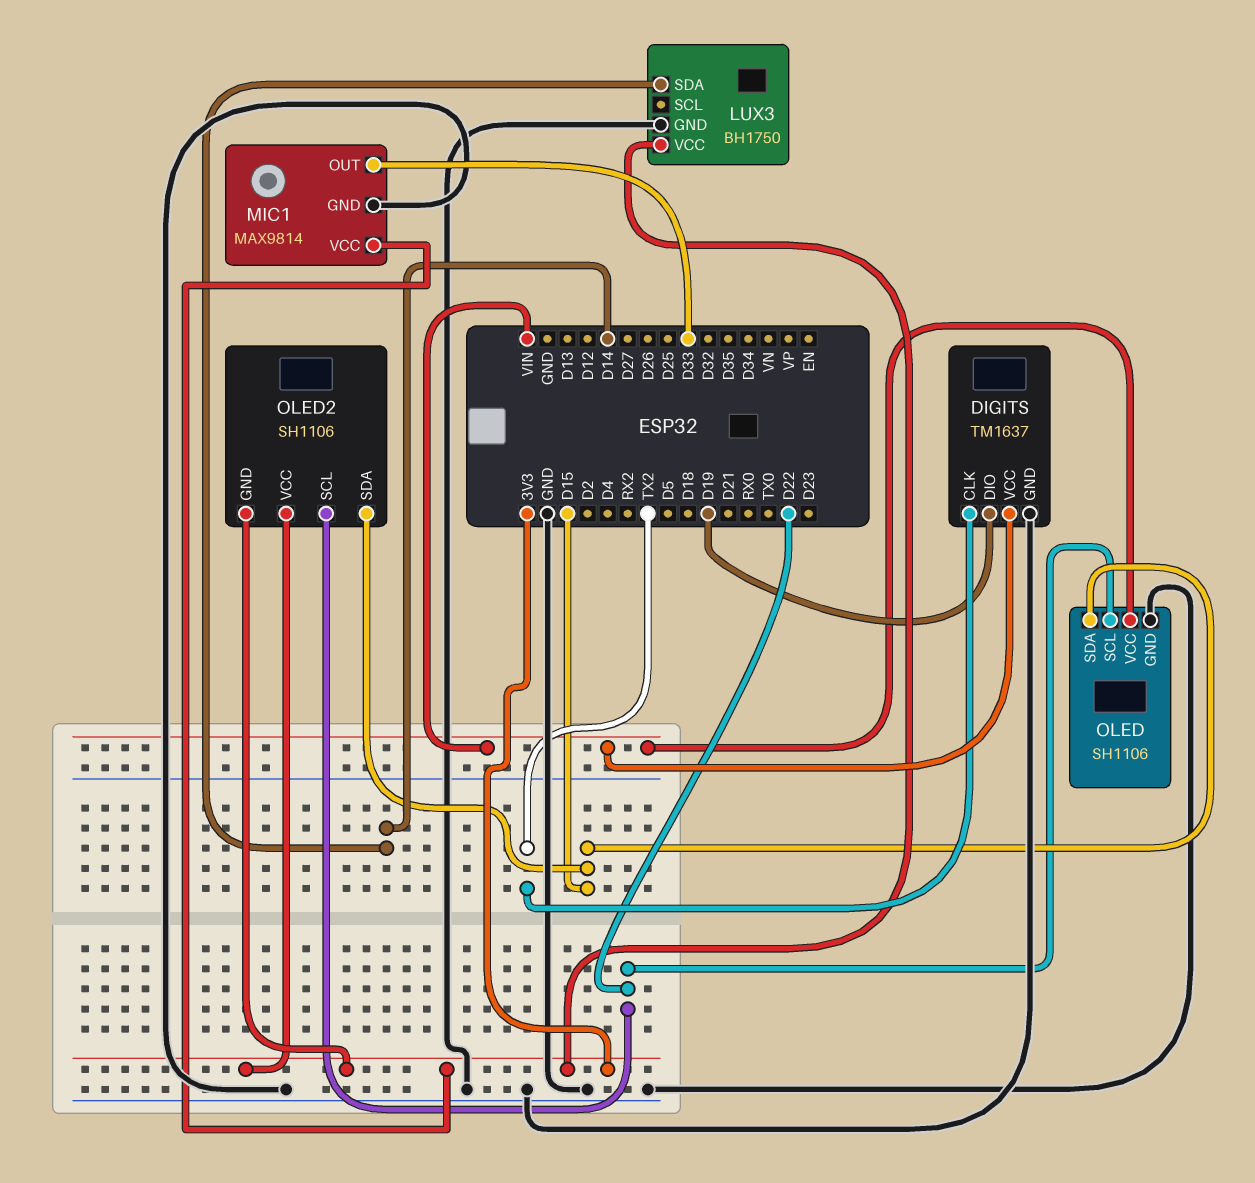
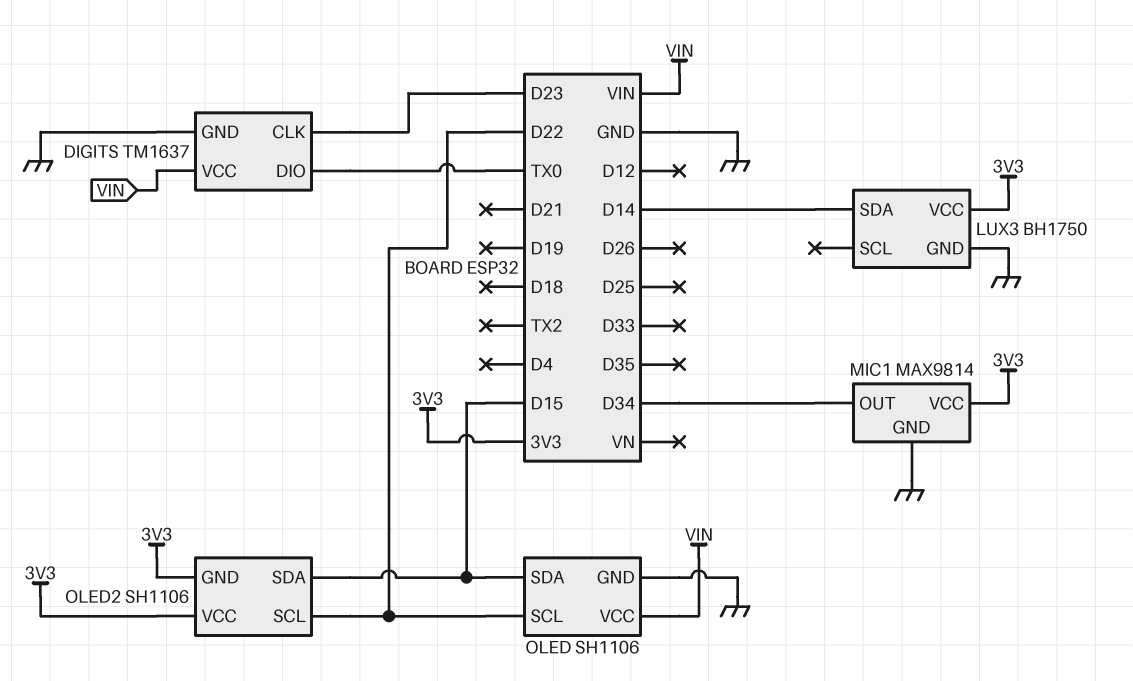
DIGITS pin CLK: TX2 -> D23
DIGITS pin DIO: D19 -> TX0
MIC1 pin OUT: D33 -> D34

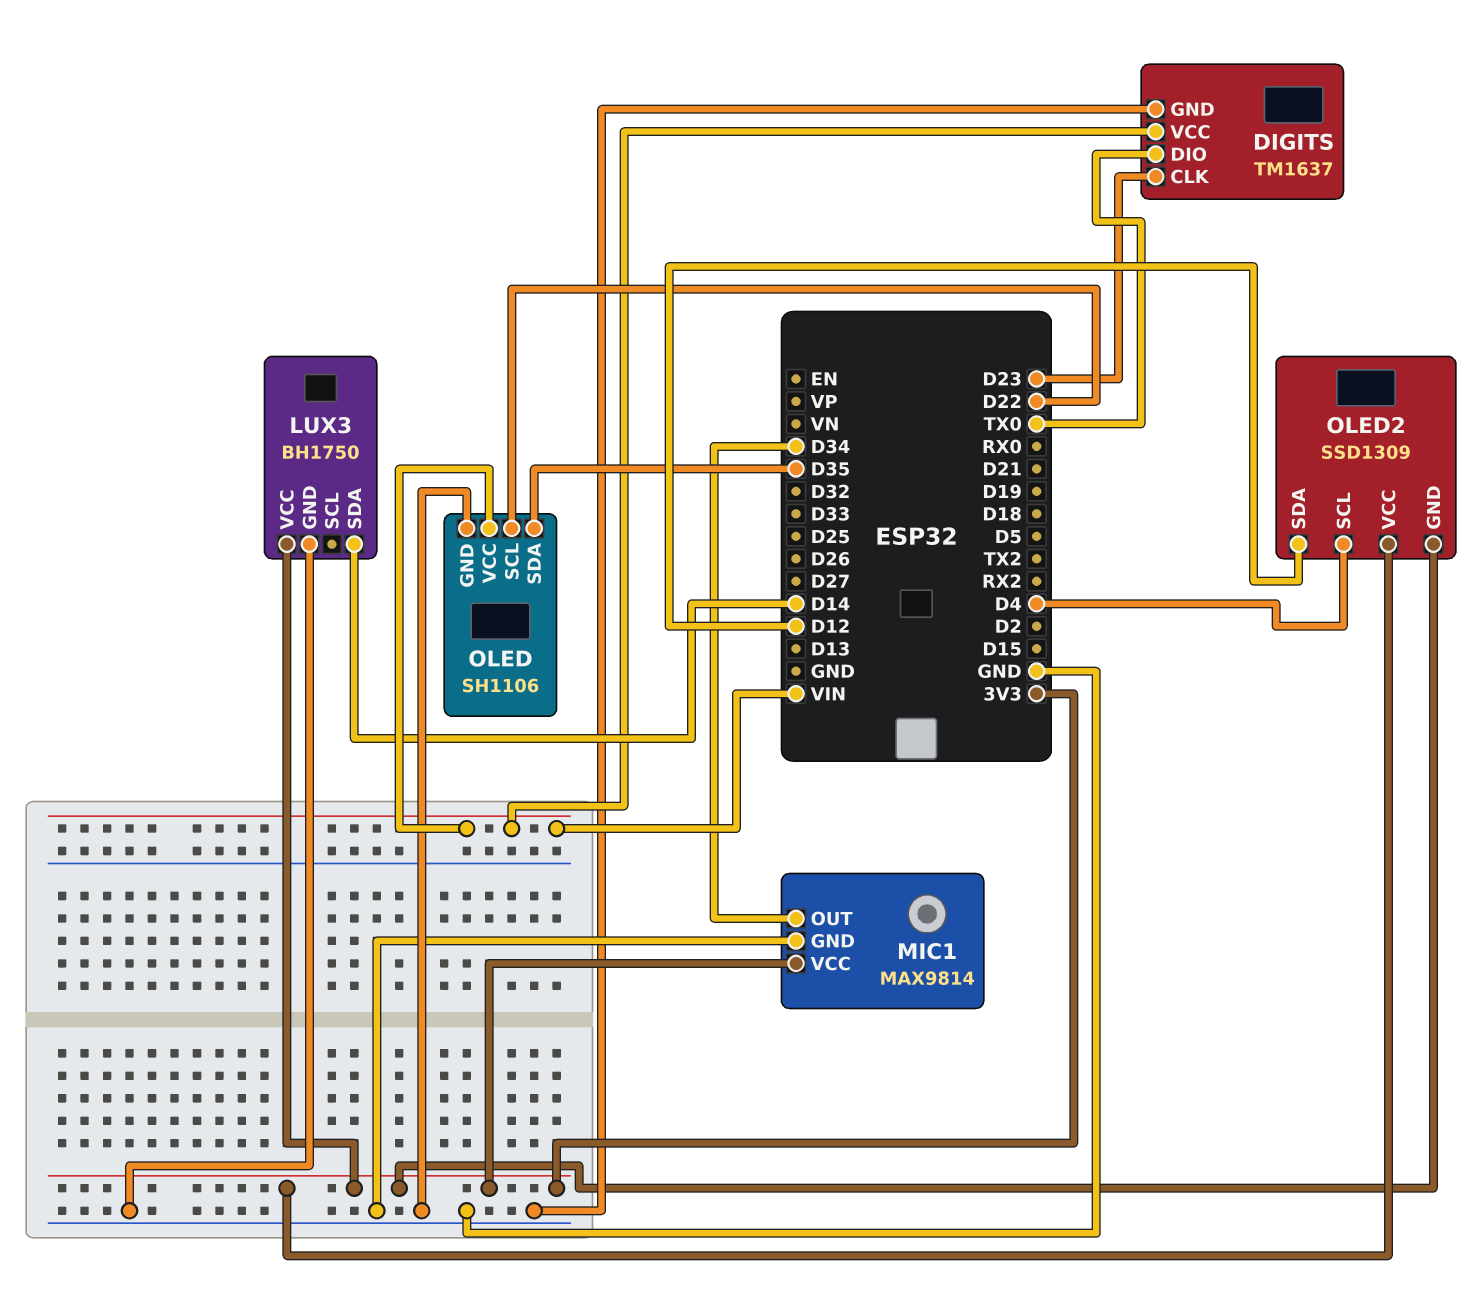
OLED pin SDA: D15 -> D35
OLED2: SH1106 -> SSD1309
OLED2 pin SCL: D22 -> D4
OLED2 pin SDA: D15 -> D12

